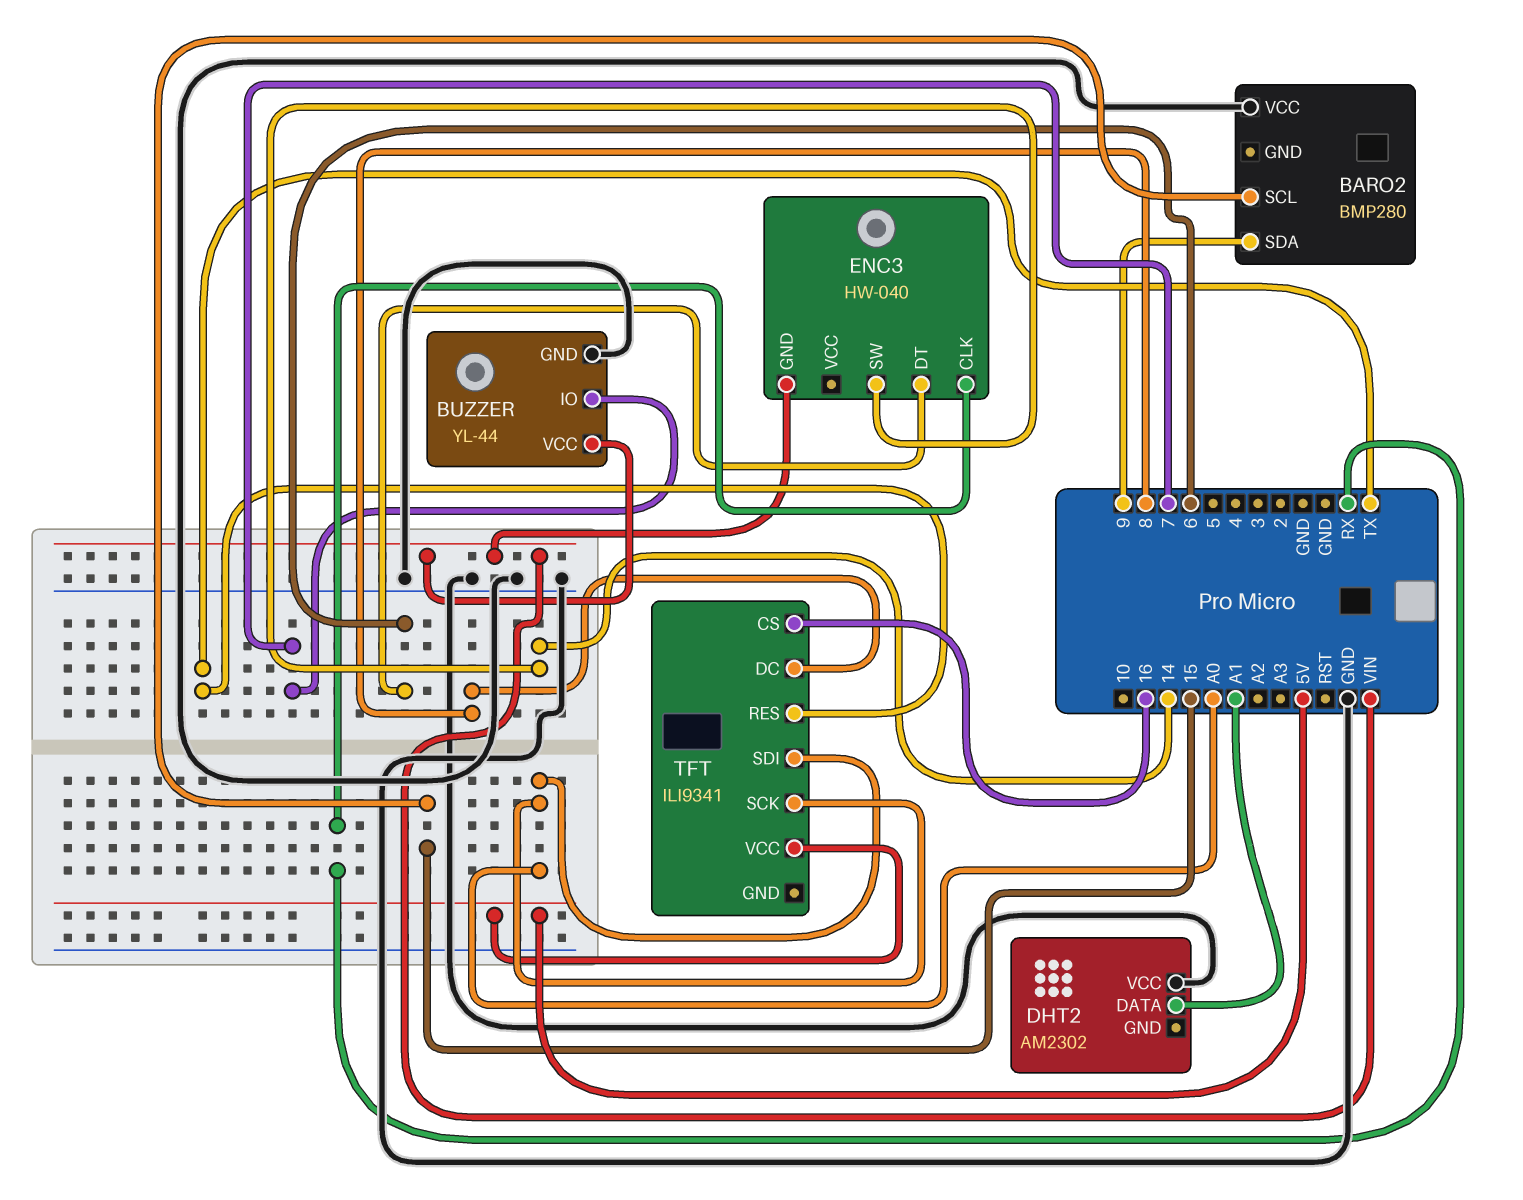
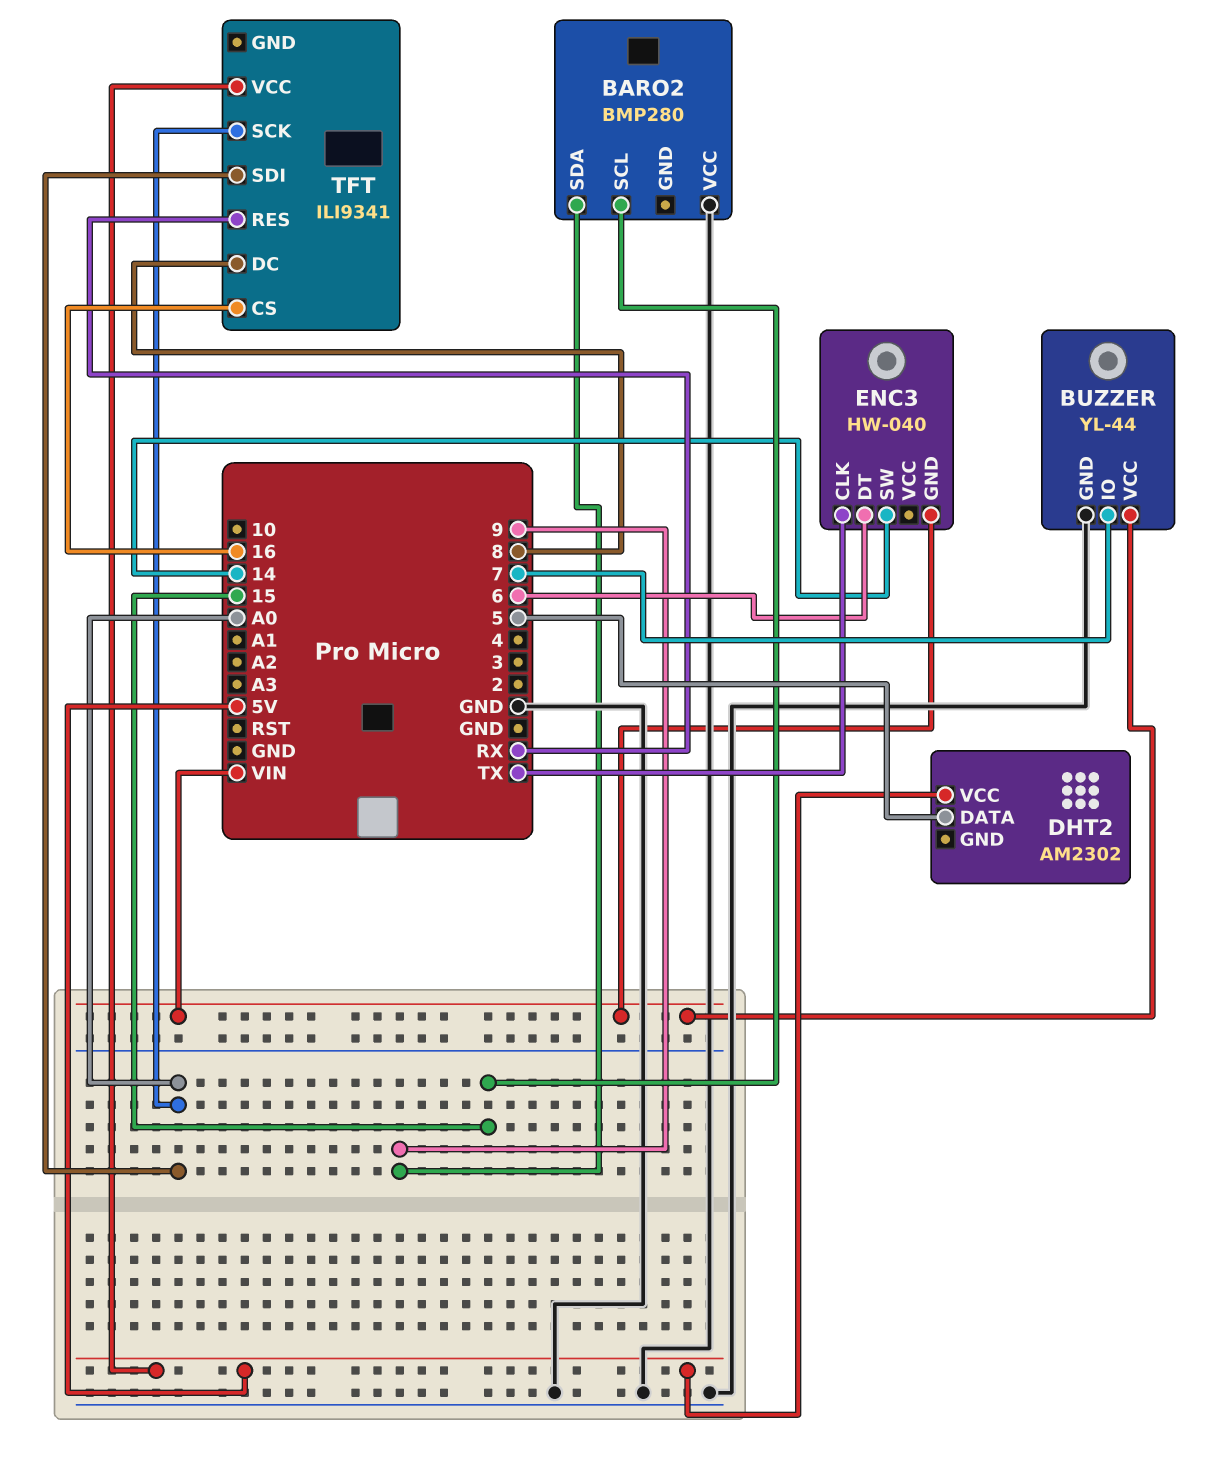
DHT2 pin DATA: A1 -> 5
DHT2 pin VCC: GND -> 5V
ENC3 pin CLK: RX -> TX
TFT pin RES: TX -> RX

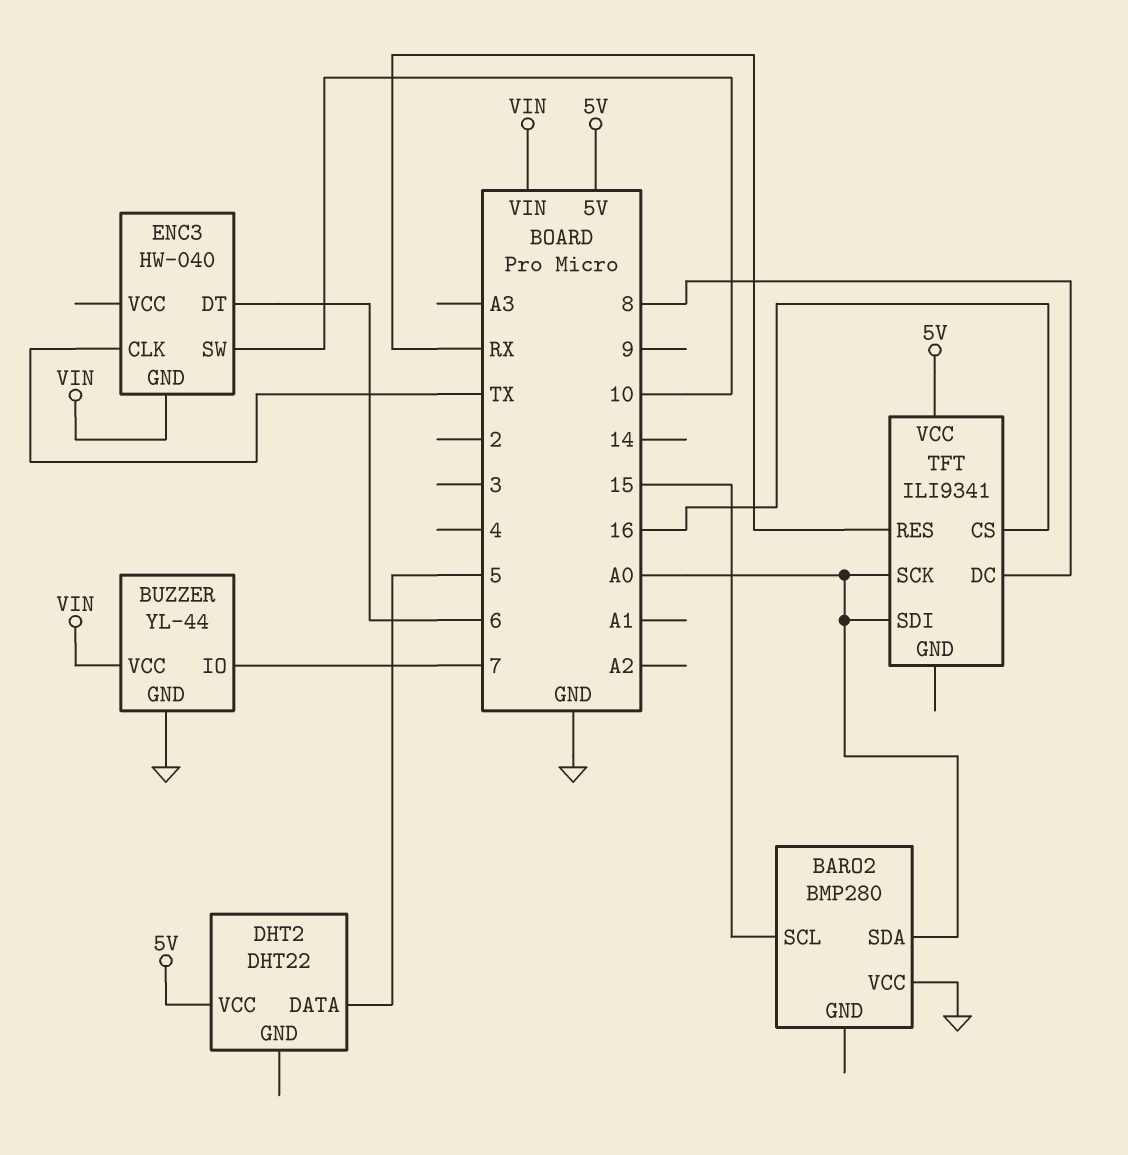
BARO2 pin SDA: 9 -> A0
DHT2: AM2302 -> DHT22
ENC3 pin SW: 14 -> 10

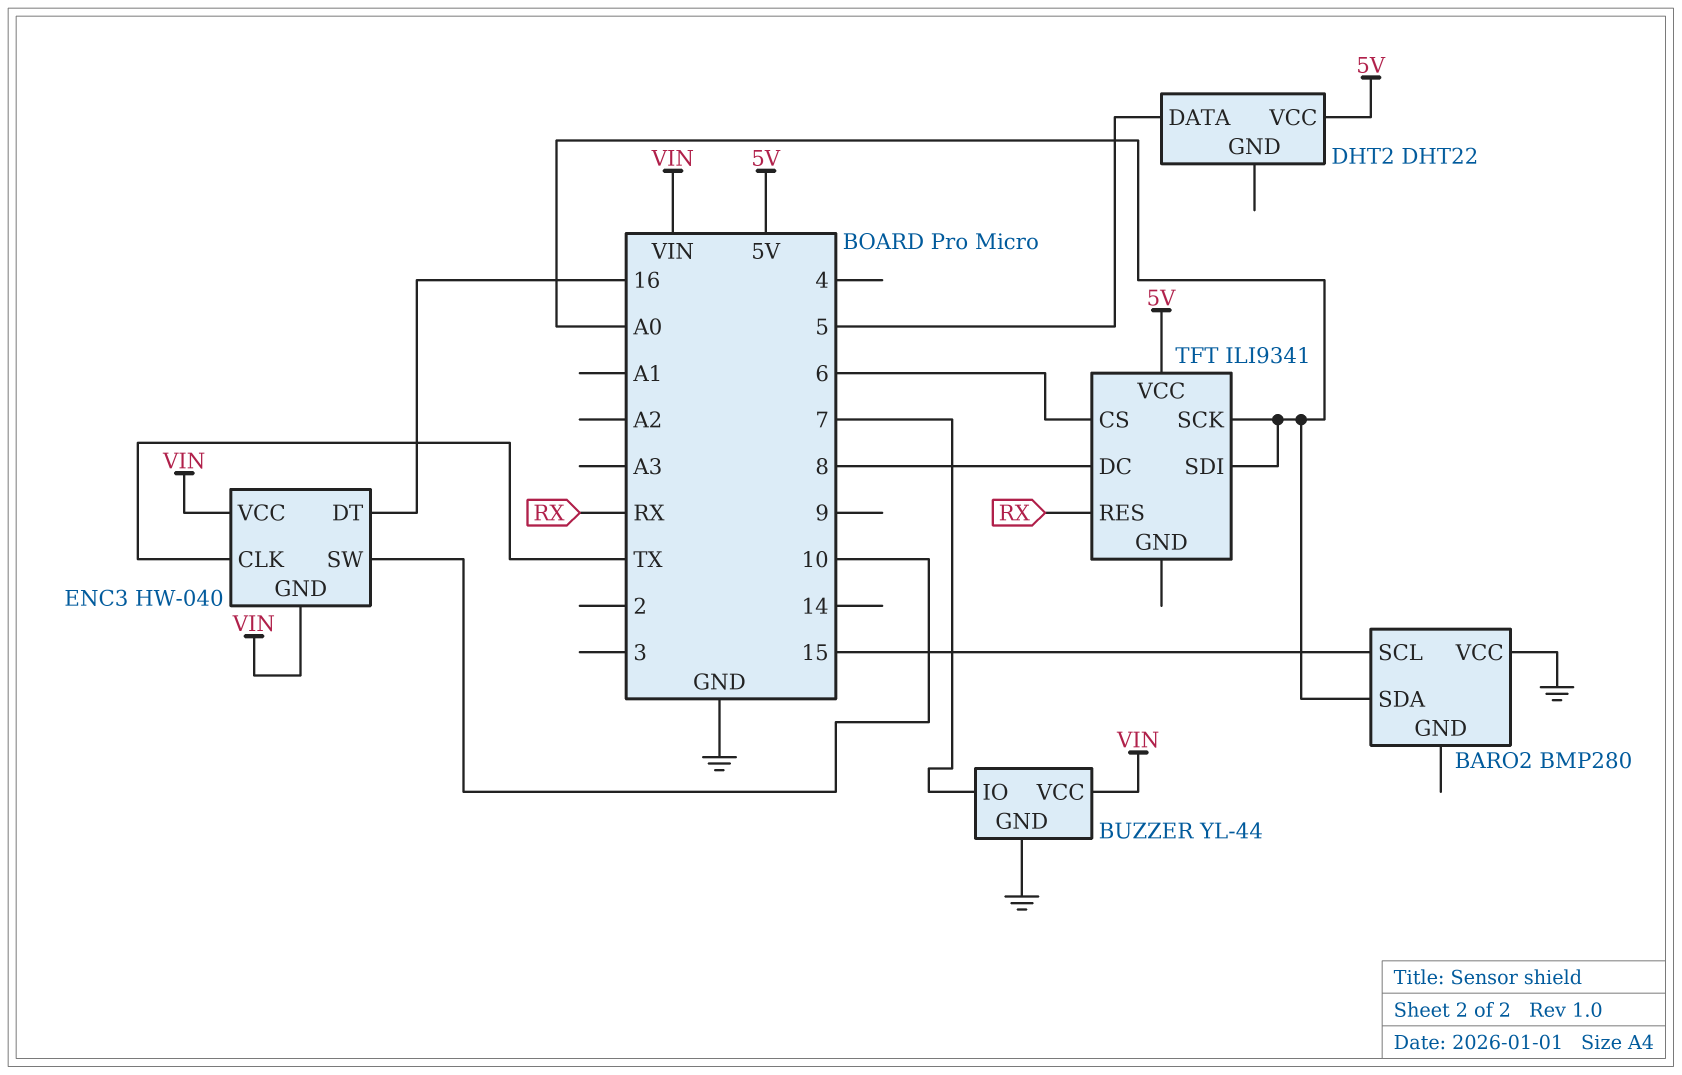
ENC3 pin DT: 6 -> 16
ENC3 pin VCC: none -> VIN
TFT pin CS: 16 -> 6

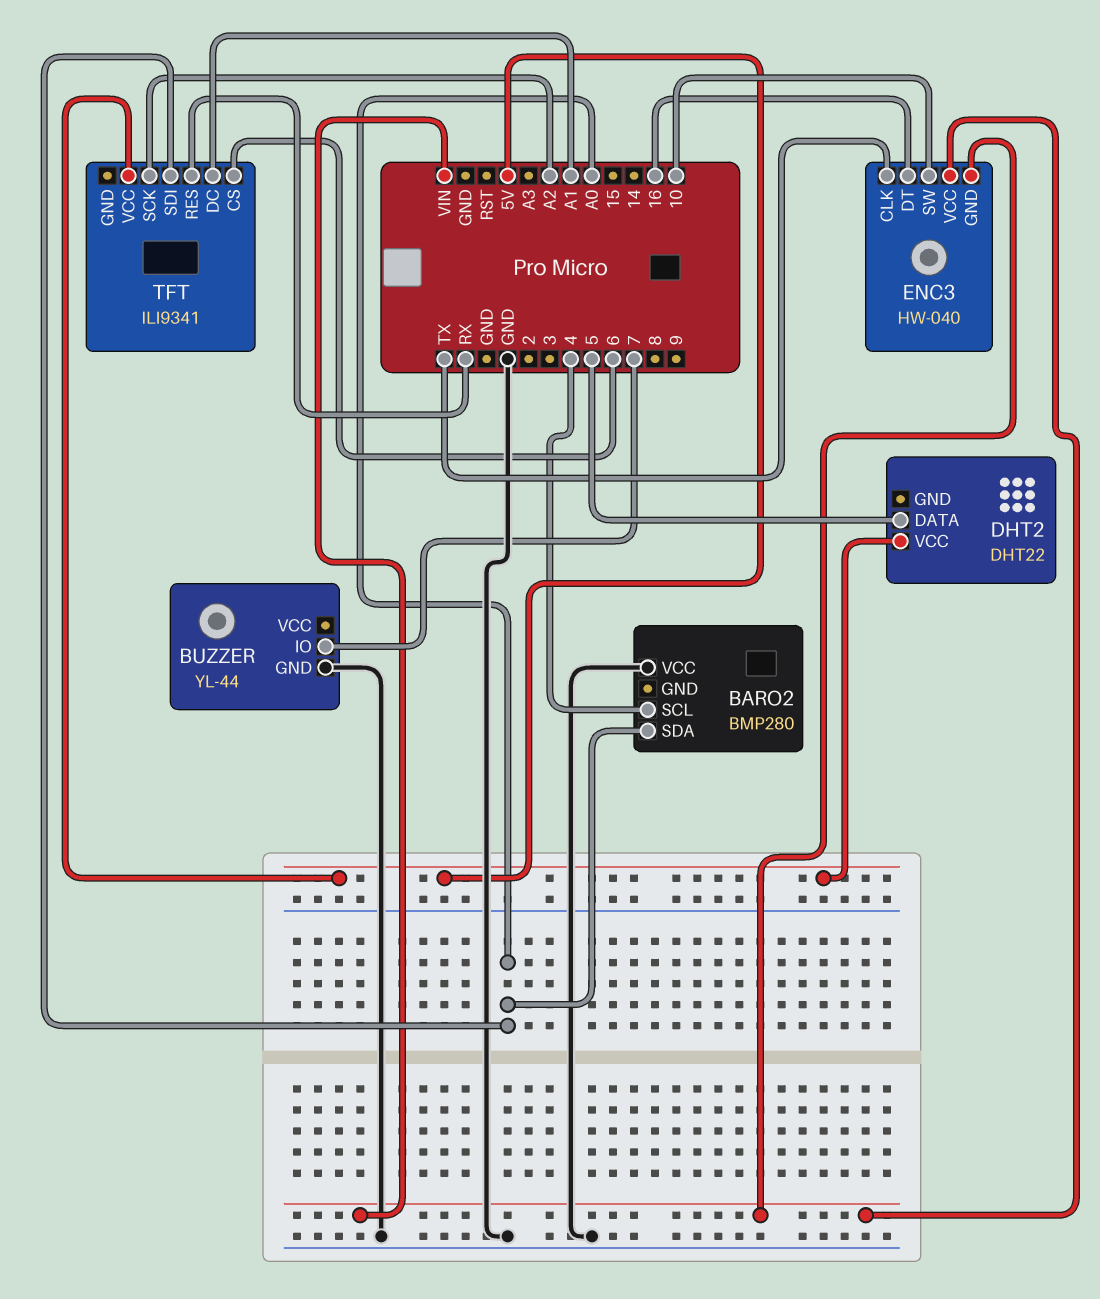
BARO2 pin SCL: 15 -> 4
BUZZER pin VCC: VIN -> none
TFT pin DC: 8 -> A1
TFT pin SCK: A0 -> A2

